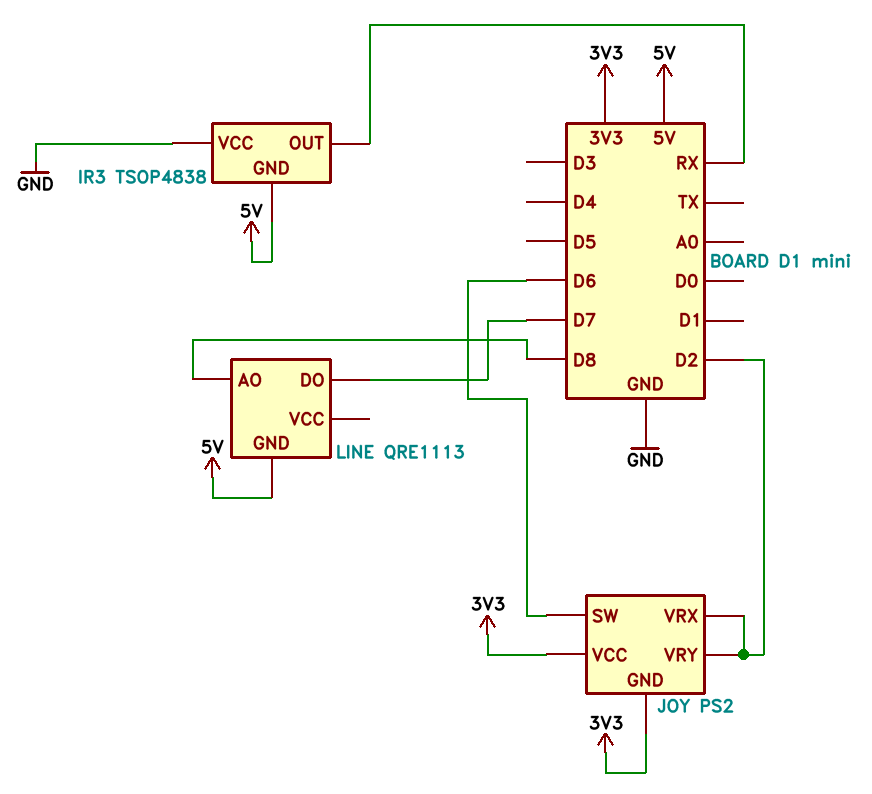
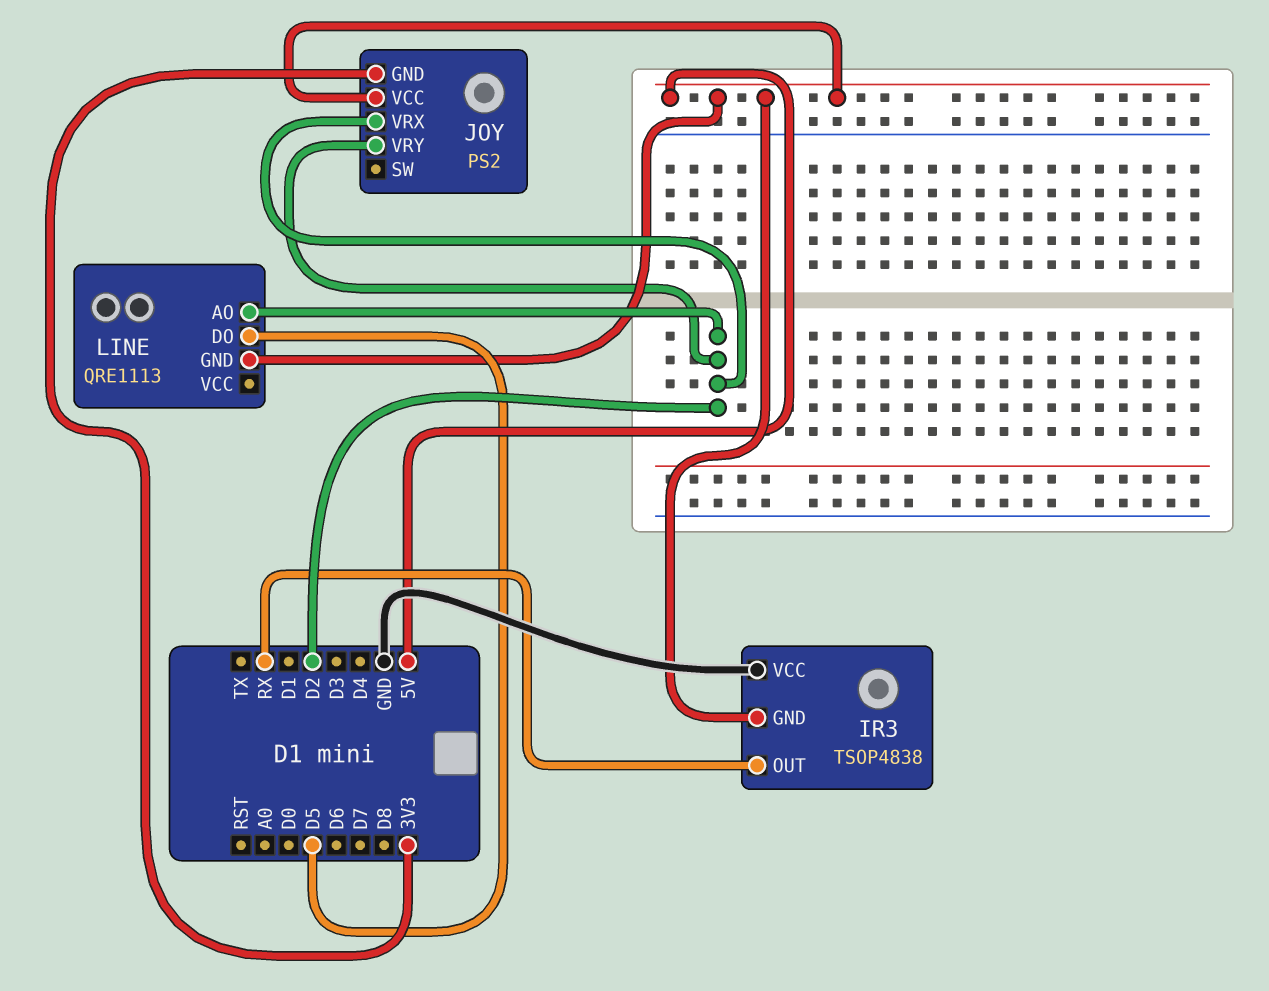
JOY pin SW: D6 -> none
JOY pin VCC: 3V3 -> 5V
LINE pin AO: D8 -> D2
LINE pin DO: D7 -> D5

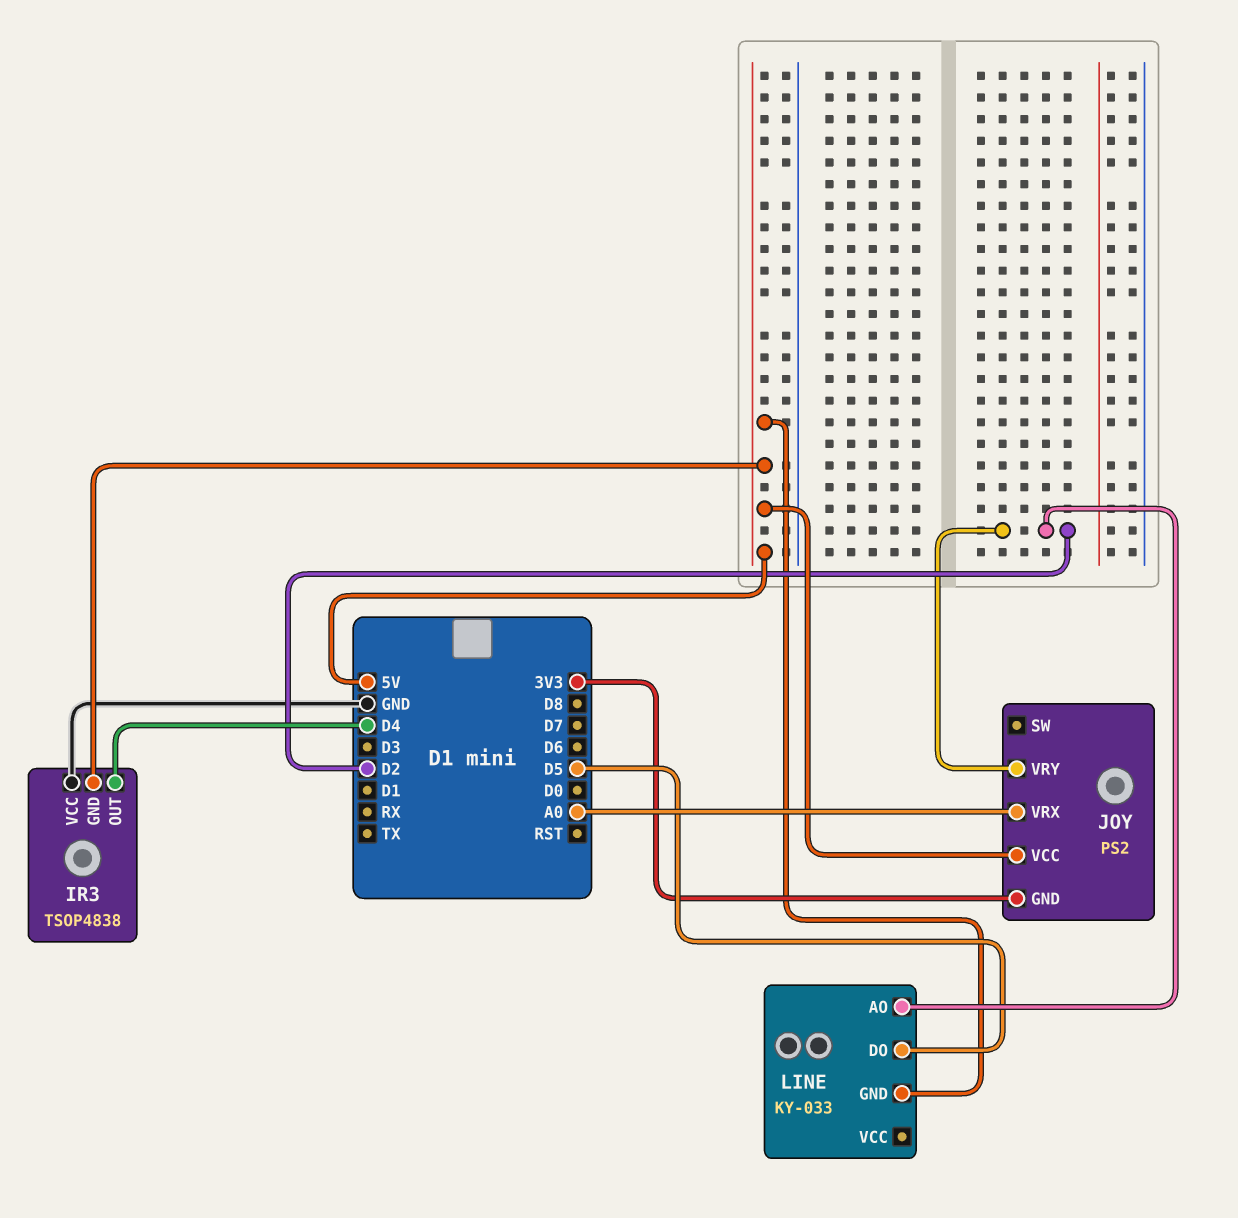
IR3 pin OUT: RX -> D4
JOY pin VRX: D2 -> A0
LINE: QRE1113 -> KY-033

